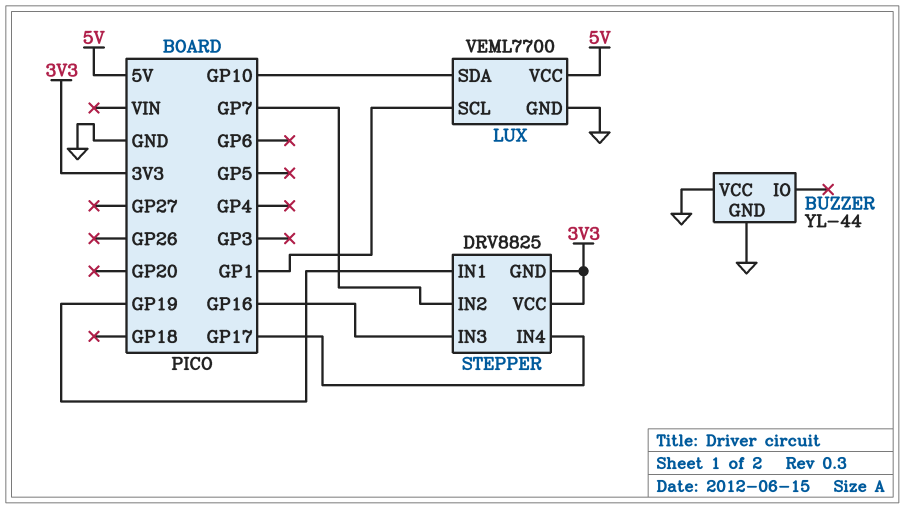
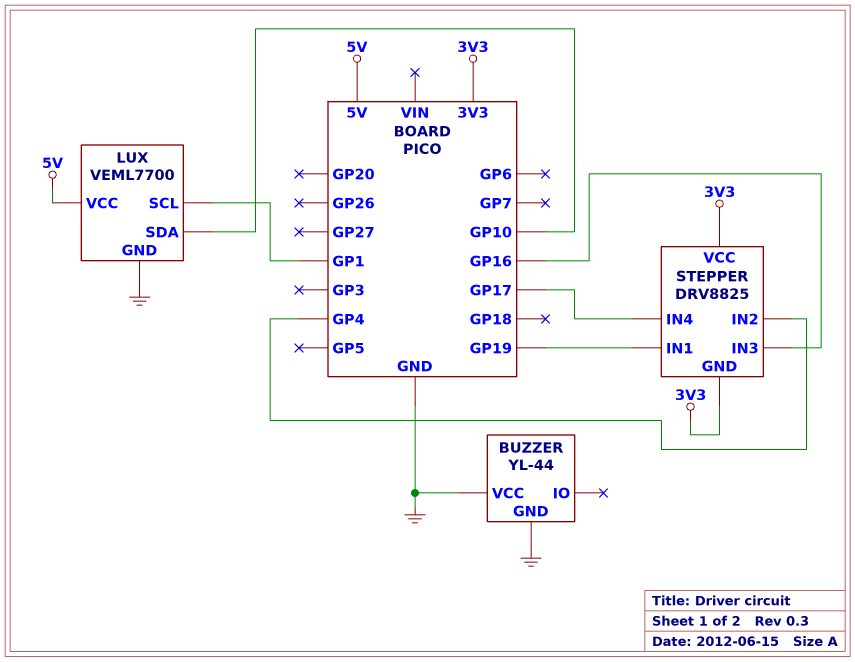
STEPPER pin IN2: GP7 -> GP4

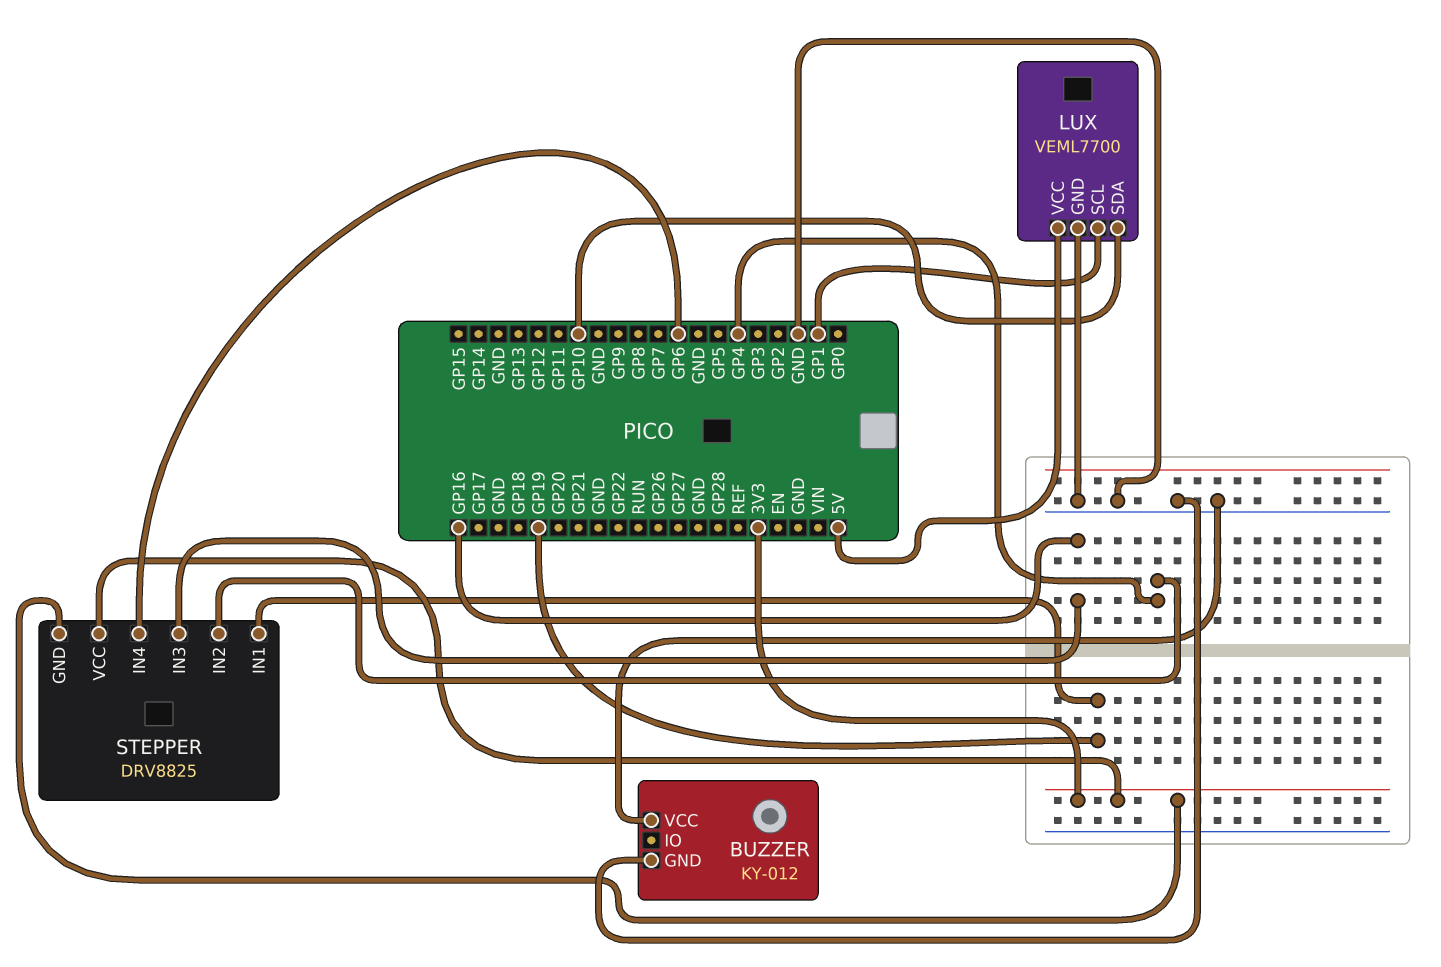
BUZZER: YL-44 -> KY-012
STEPPER pin IN4: GP17 -> GP6

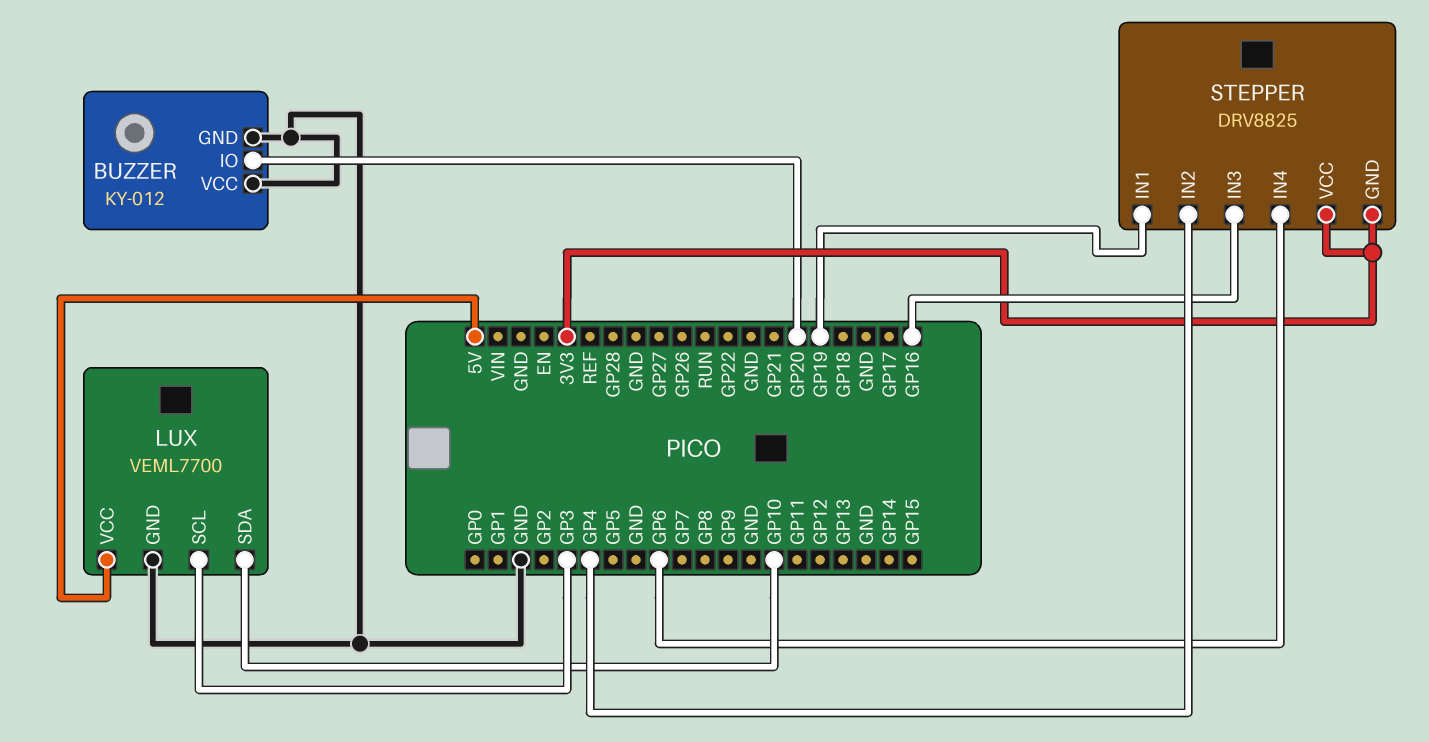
BUZZER pin IO: none -> GP20
LUX pin SCL: GP1 -> GP3

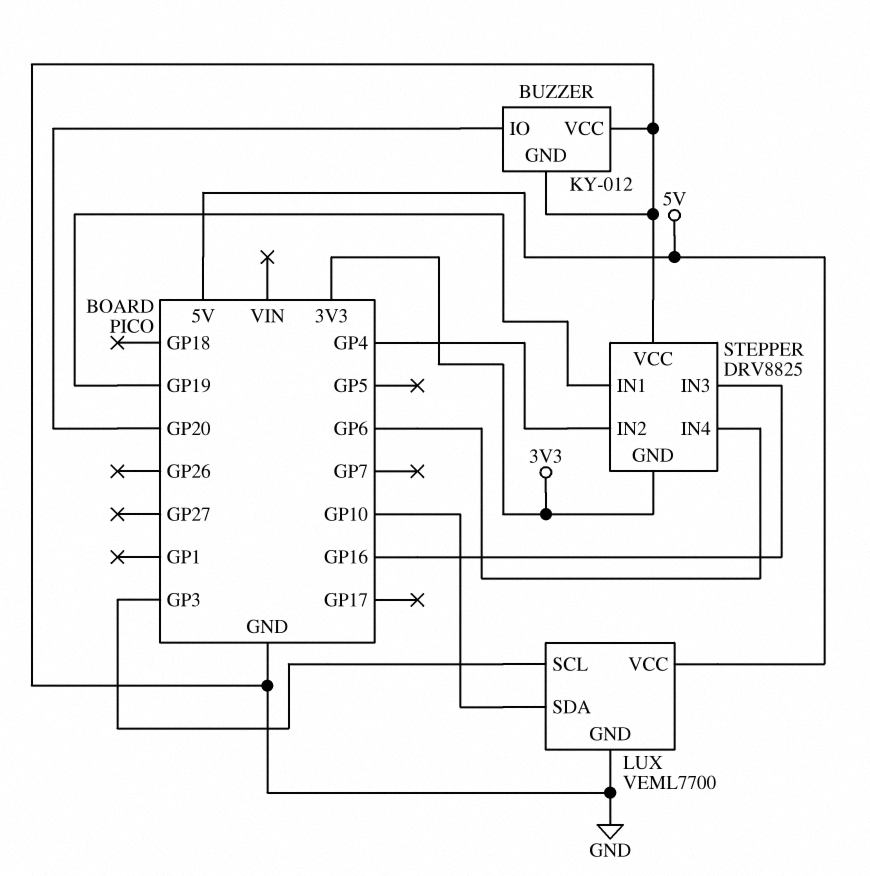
STEPPER pin VCC: 3V3 -> GND

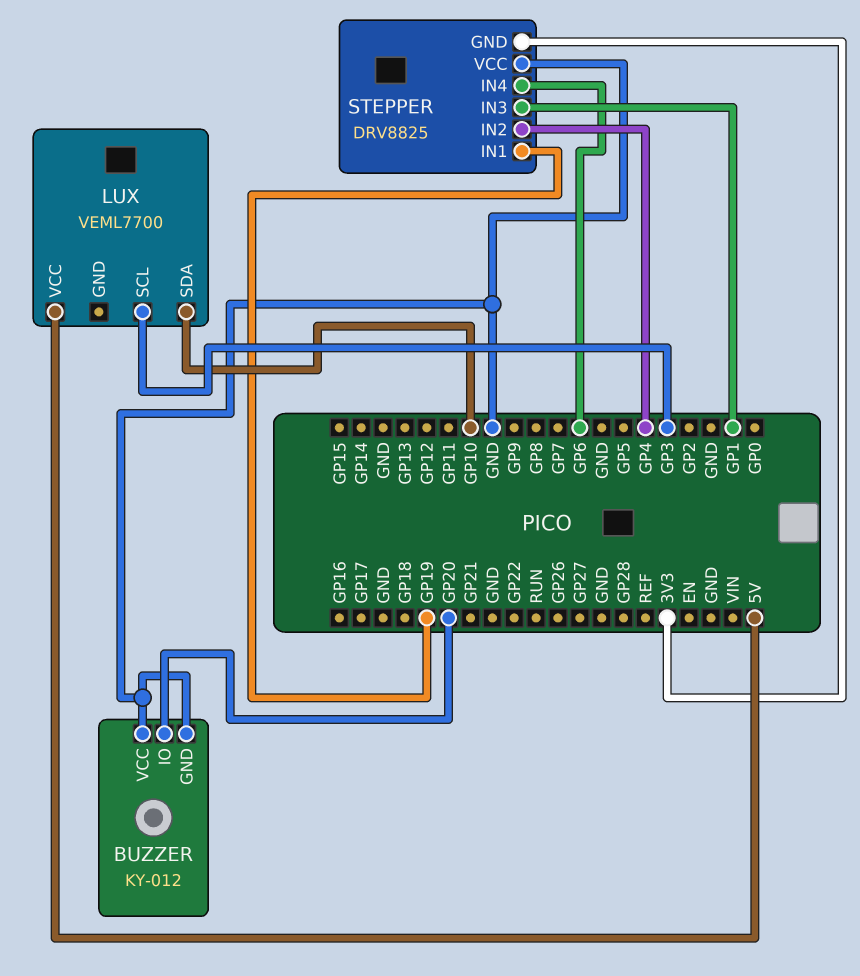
LUX pin GND: GND -> none
STEPPER pin IN3: GP16 -> GP1

